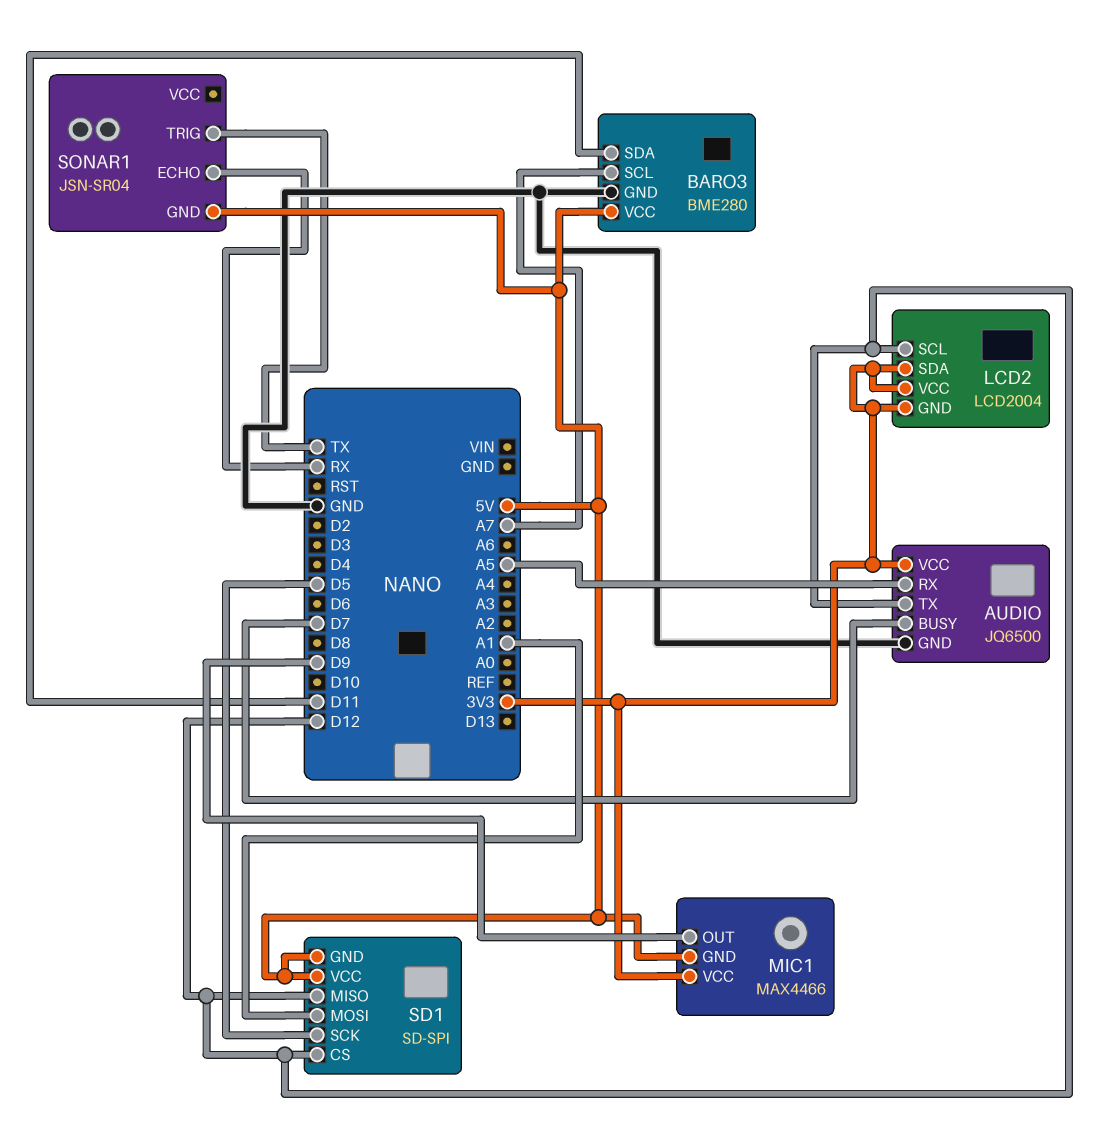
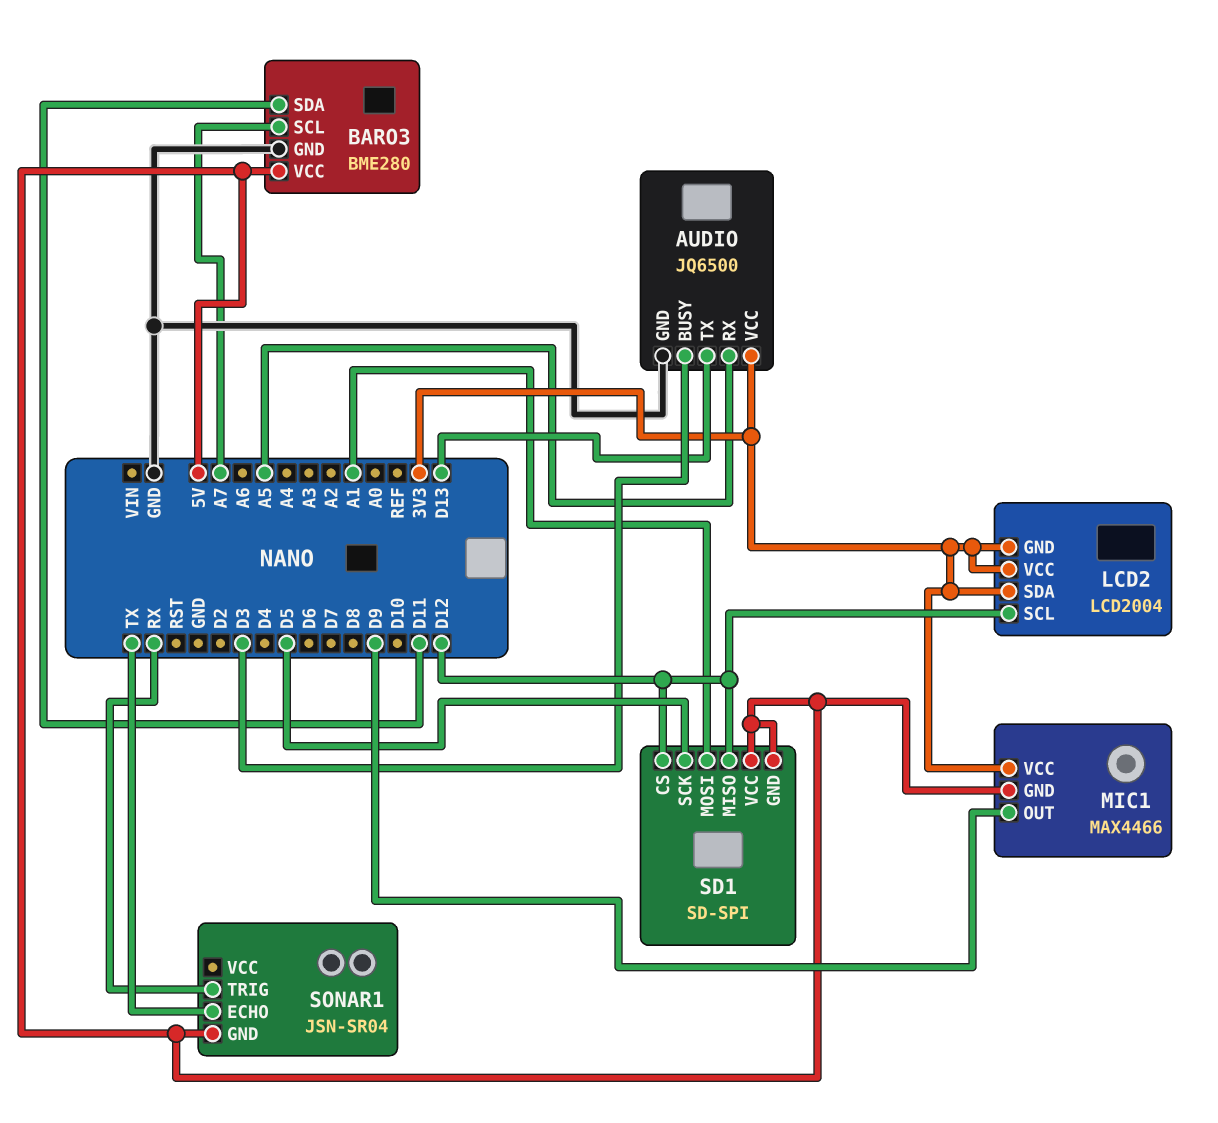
AUDIO pin BUSY: D7 -> D3
AUDIO pin TX: D12 -> D13
SONAR1 pin ECHO: RX -> TX
SONAR1 pin TRIG: TX -> RX

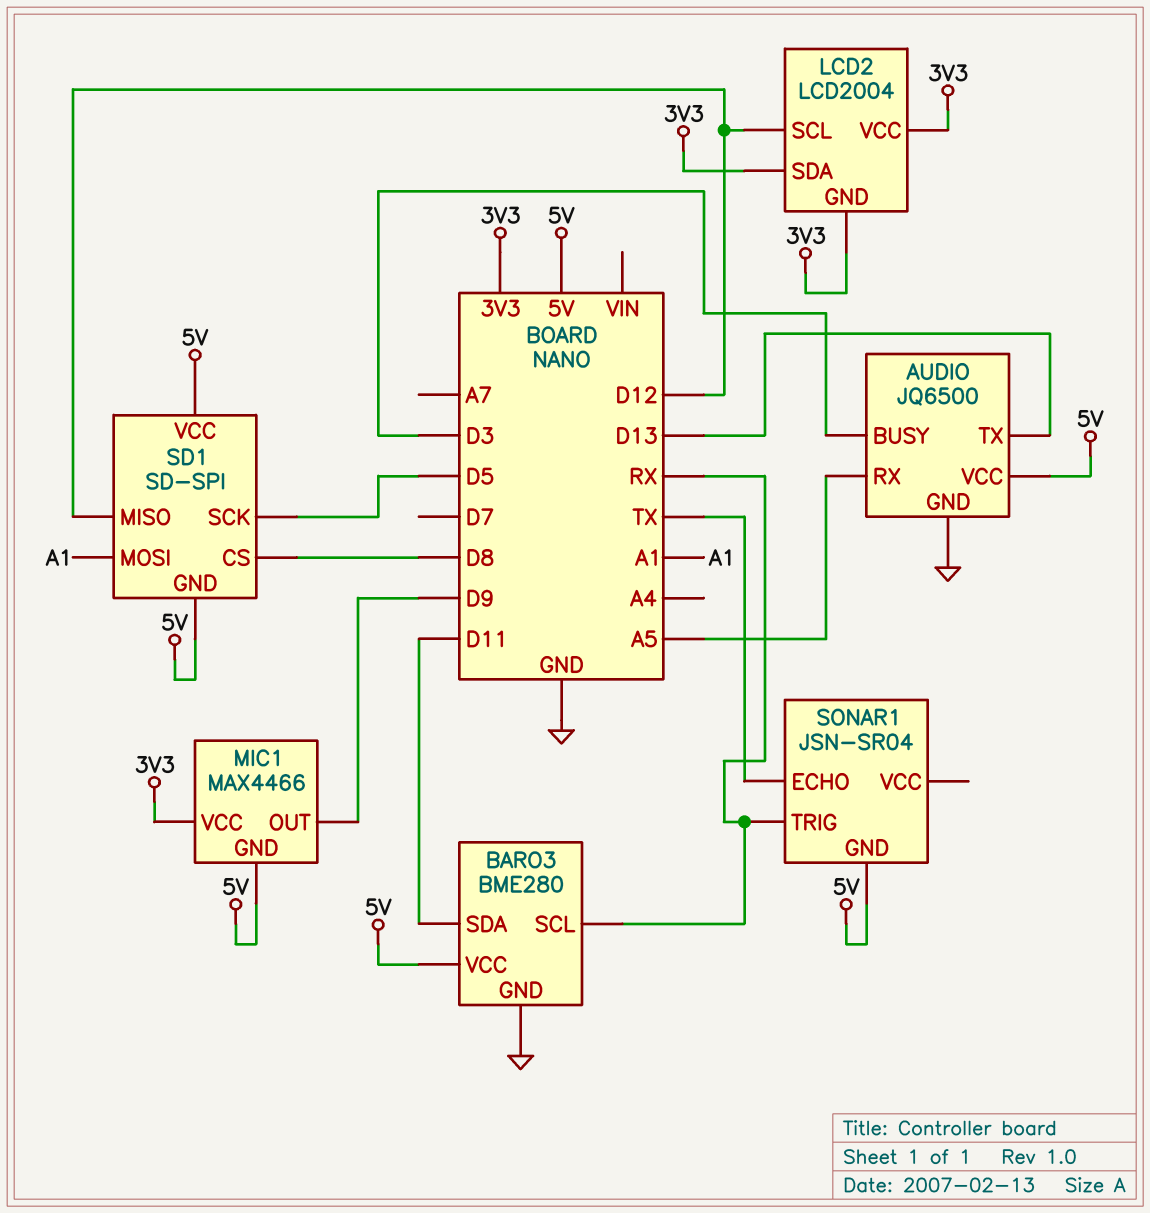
AUDIO pin VCC: 3V3 -> 5V
BARO3 pin SCL: A7 -> RX
SD1 pin CS: D12 -> D8

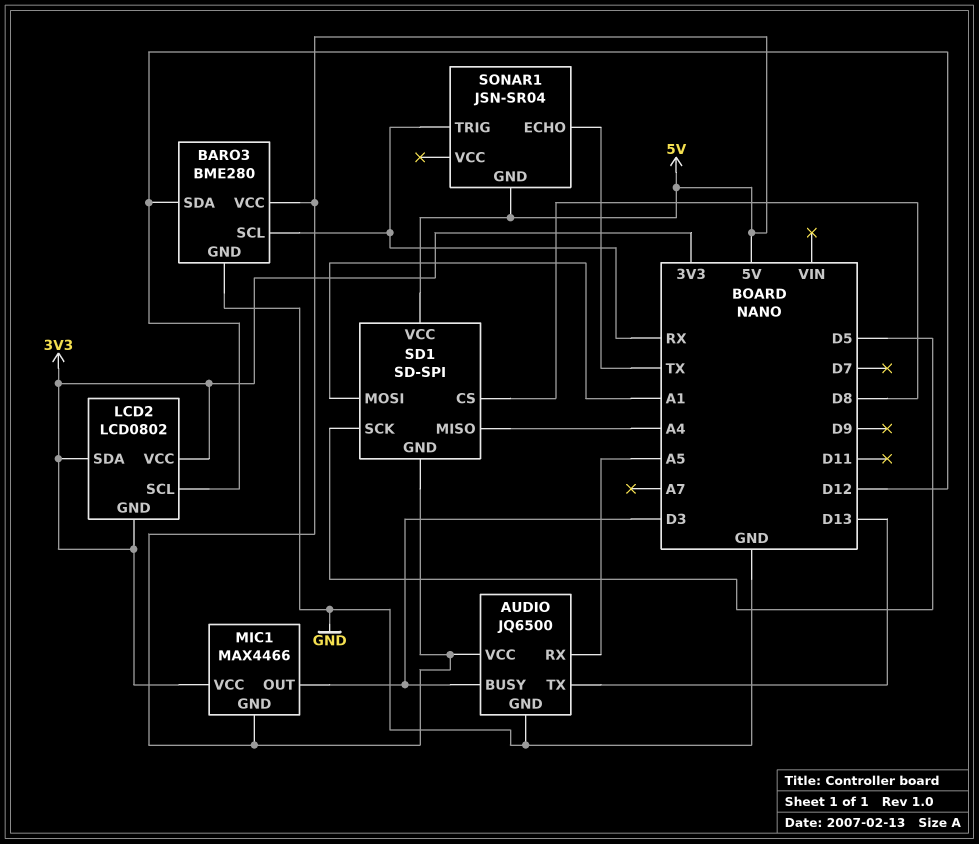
BARO3 pin SDA: D11 -> D12
LCD2: LCD2004 -> LCD0802
MIC1 pin OUT: D9 -> D3
SD1 pin MISO: D12 -> A4

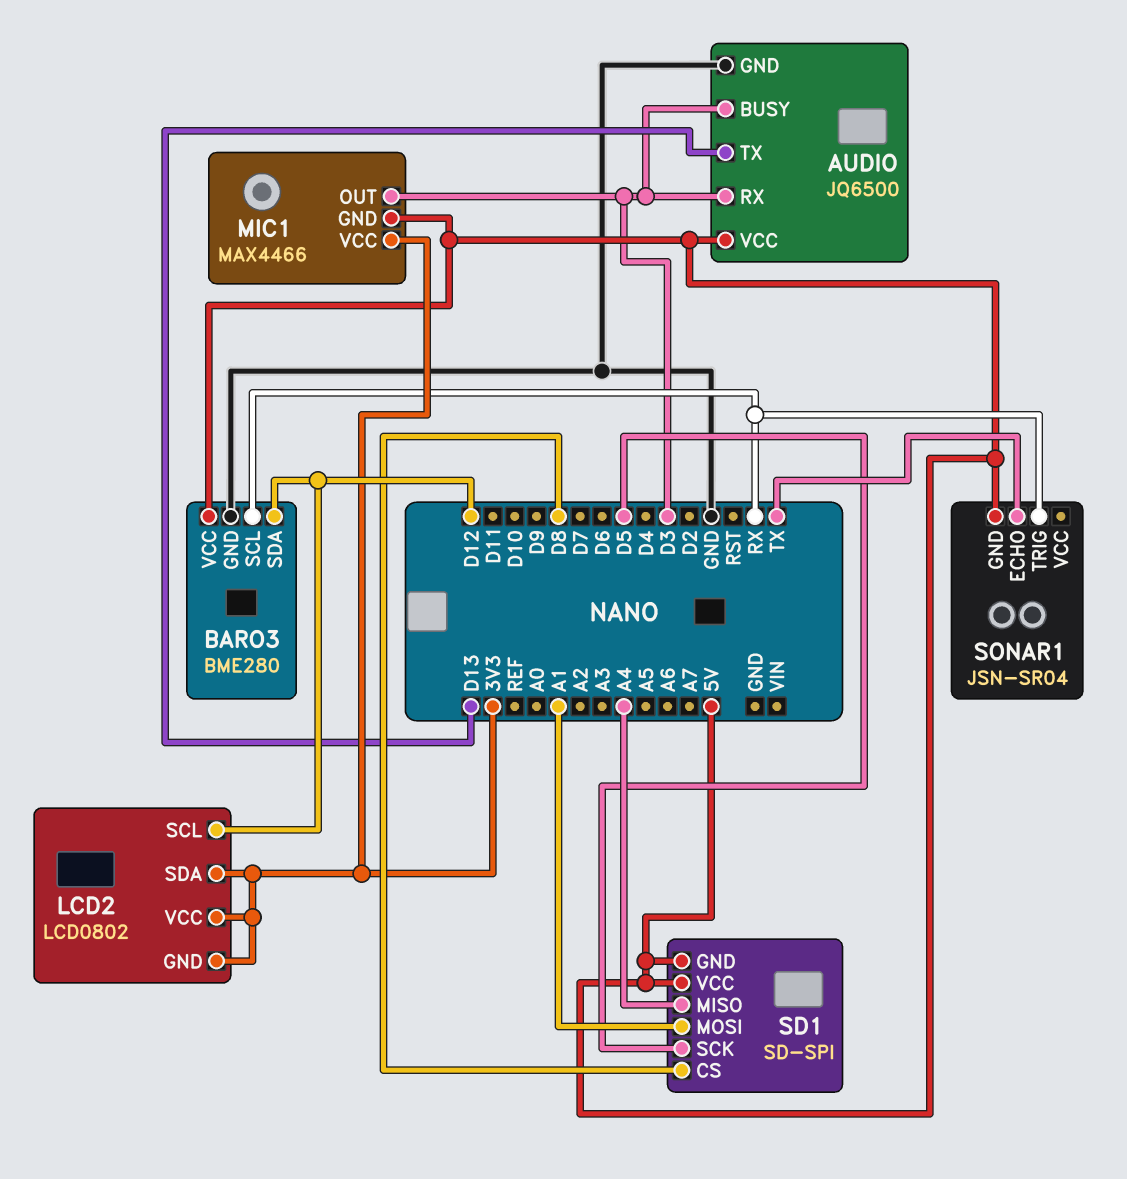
AUDIO pin RX: A5 -> D3

